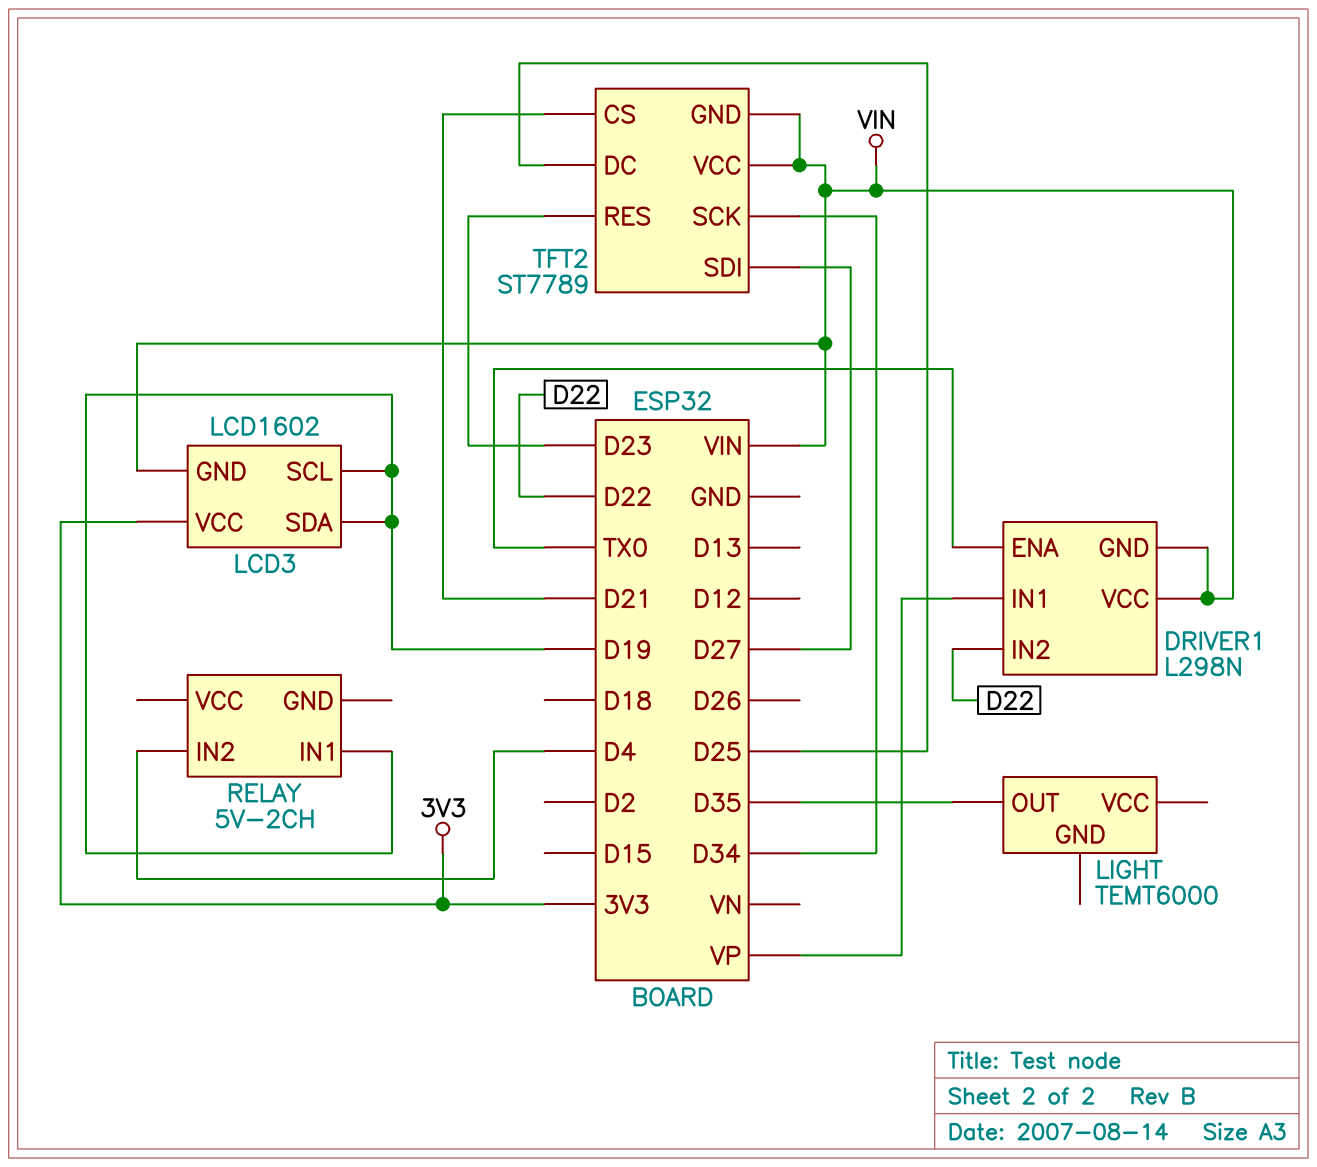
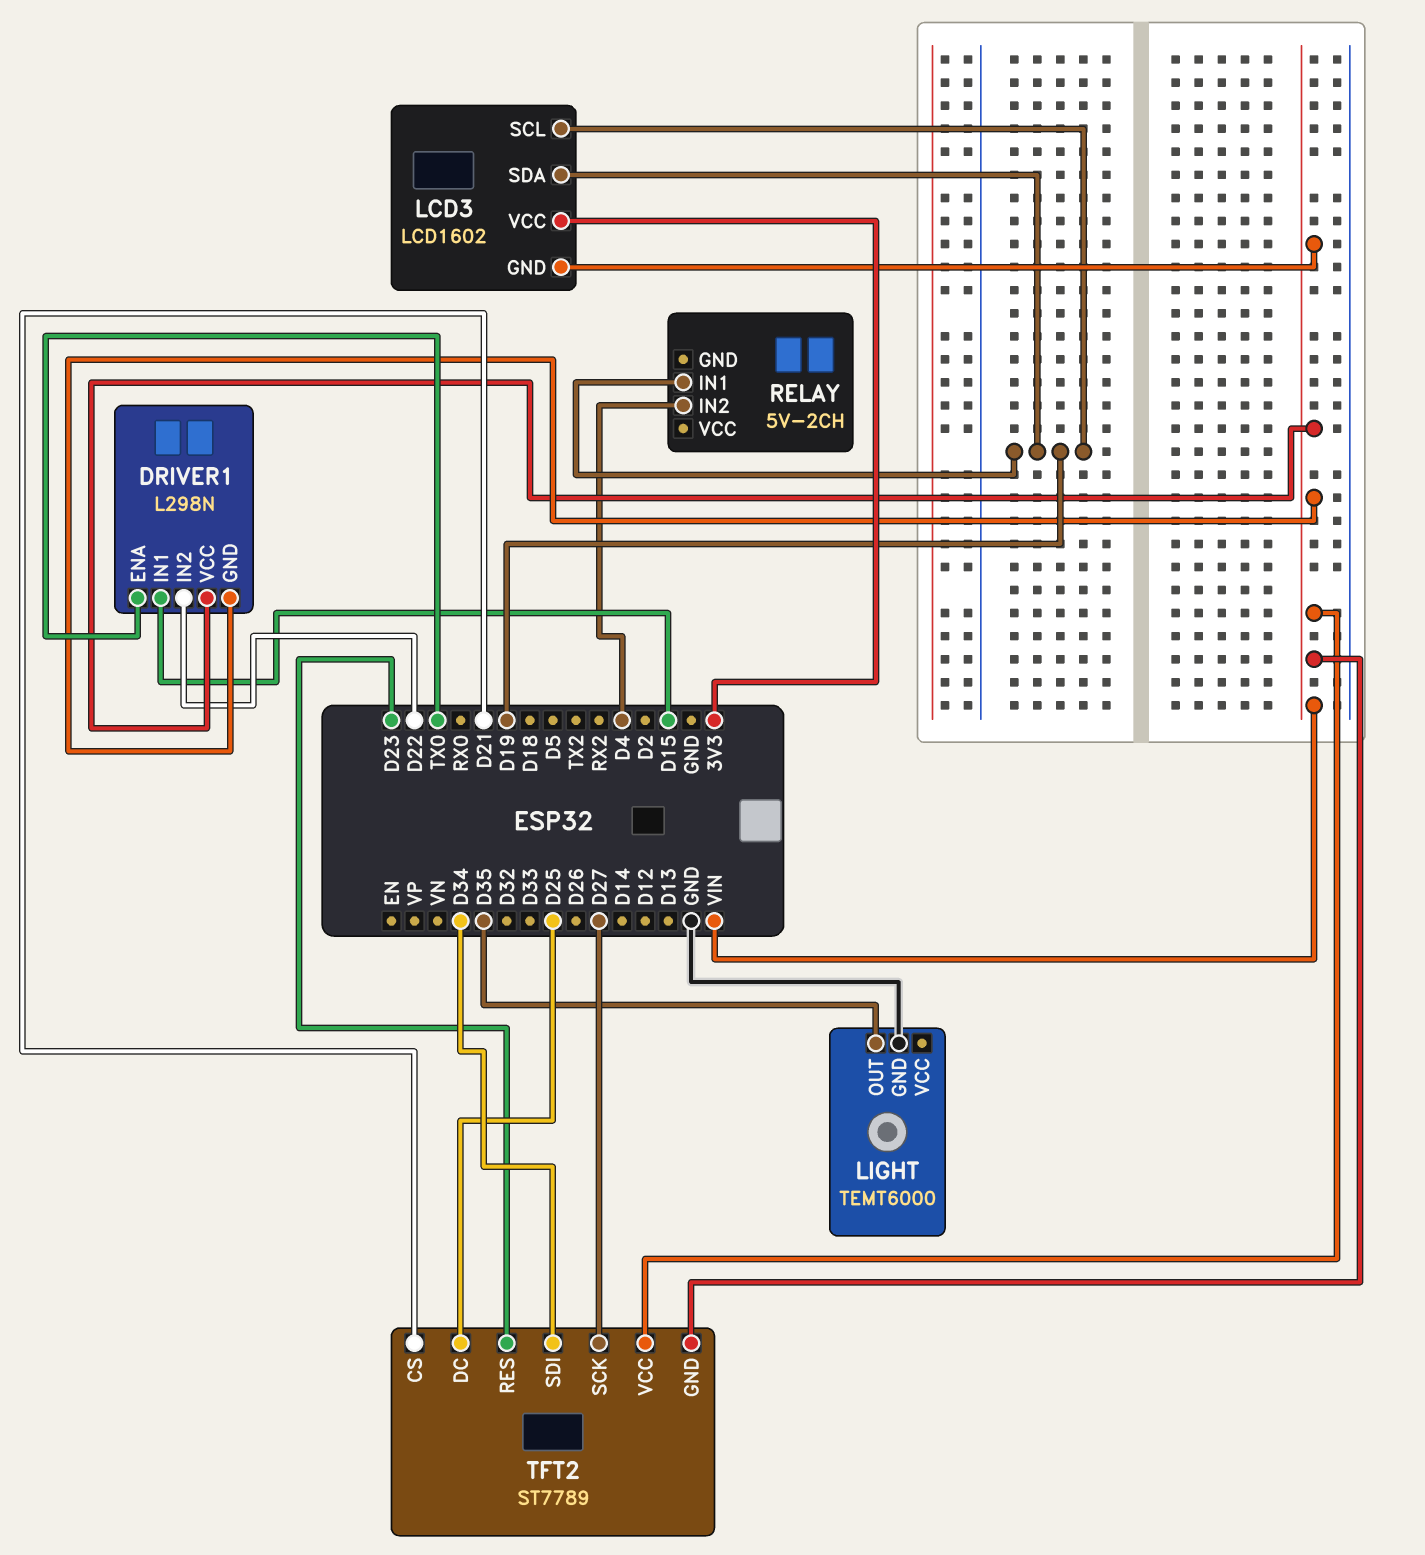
DRIVER1 pin IN1: VP -> D15
LIGHT pin GND: none -> GND
TFT2 pin SCK: D34 -> D27
TFT2 pin SDI: D27 -> D34

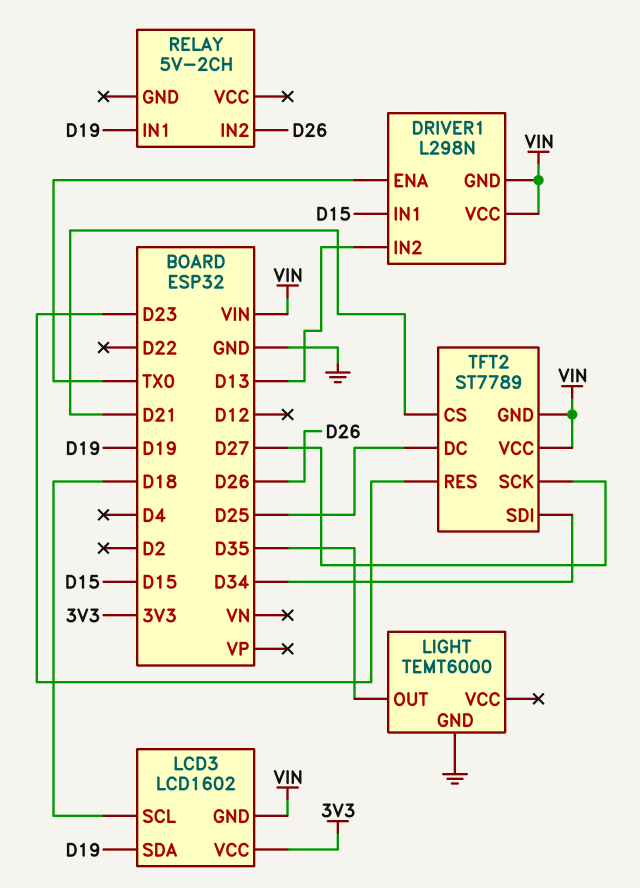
DRIVER1 pin IN2: D22 -> D13
LCD3 pin SCL: D19 -> D18
RELAY pin IN2: D4 -> D26

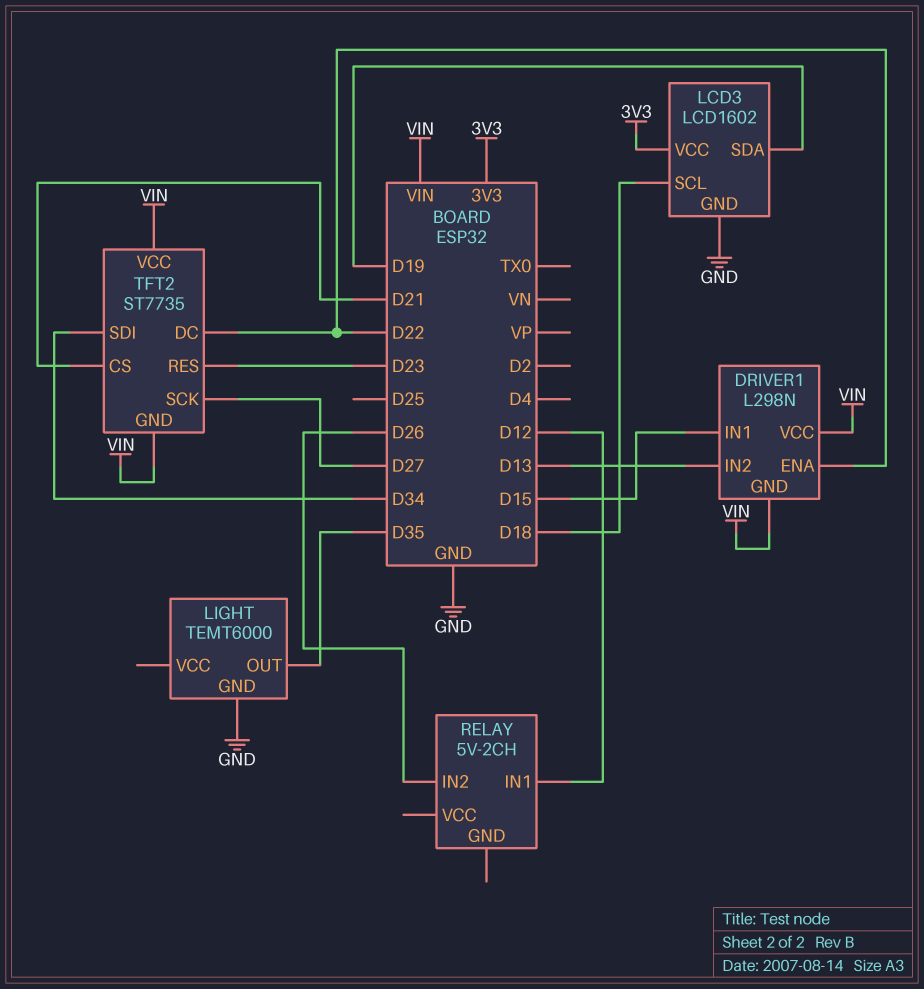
DRIVER1 pin ENA: TX0 -> D22
LCD3 pin GND: VIN -> GND
RELAY pin IN1: D19 -> D12
TFT2: ST7789 -> ST7735
TFT2 pin DC: D25 -> D22

